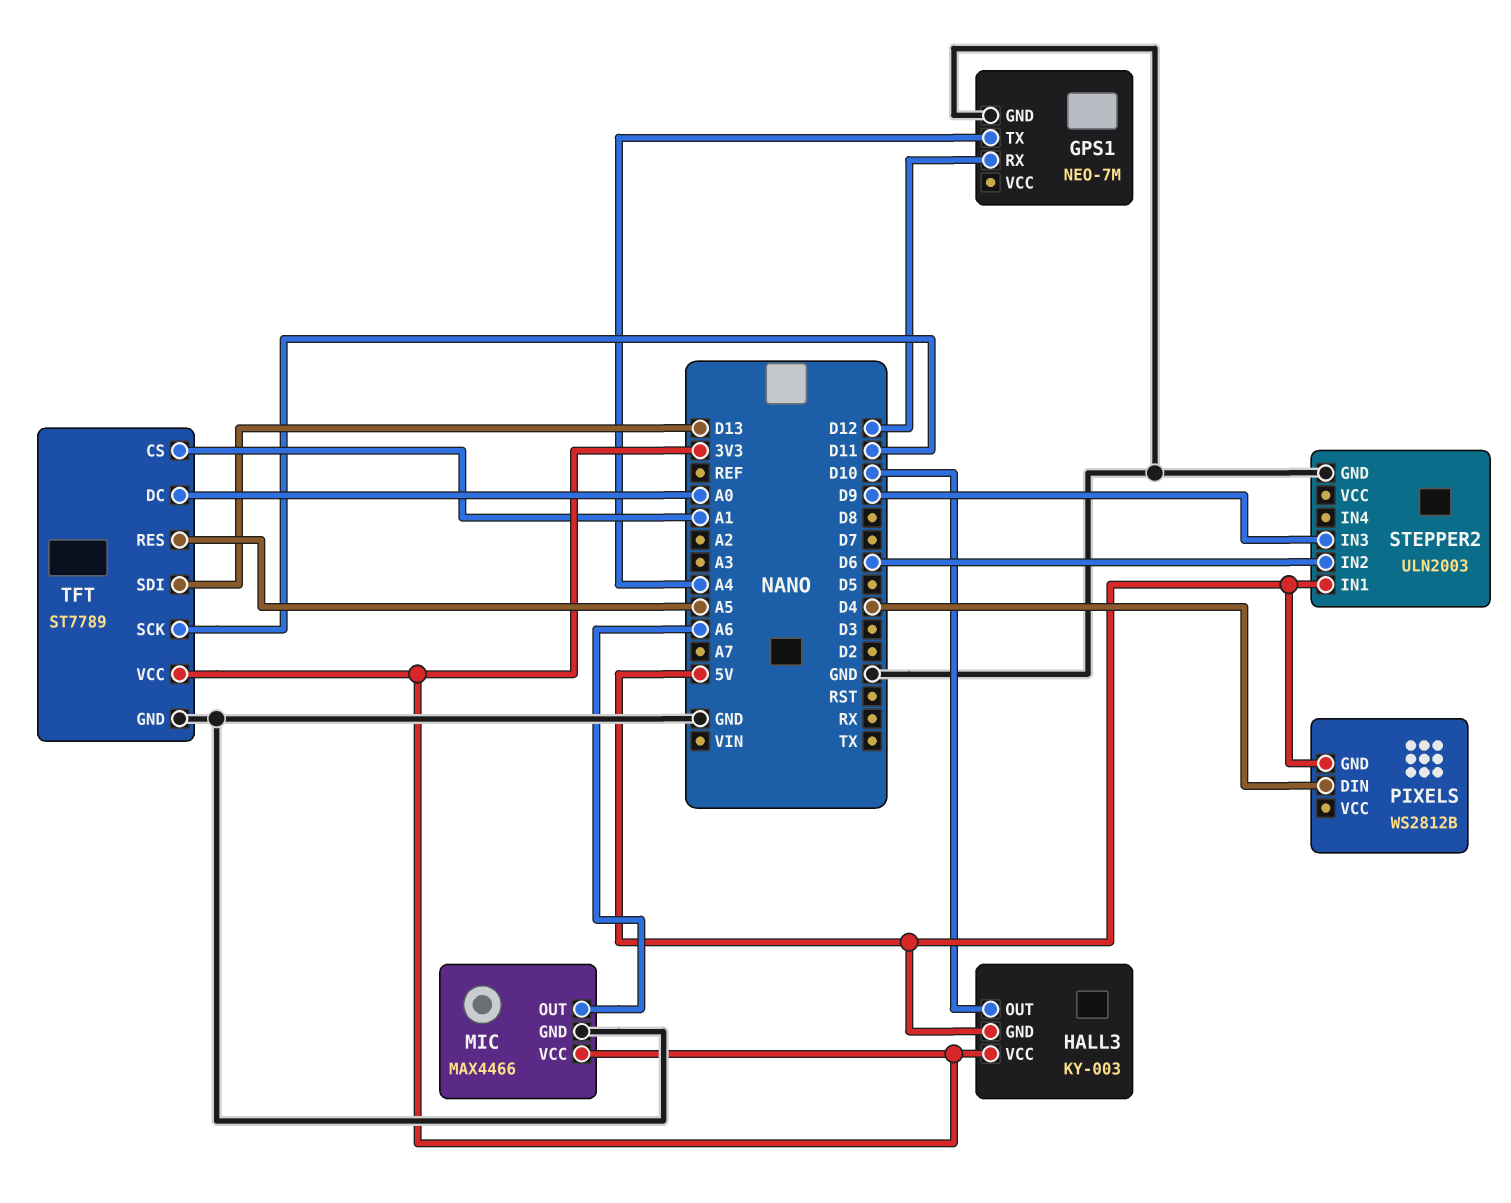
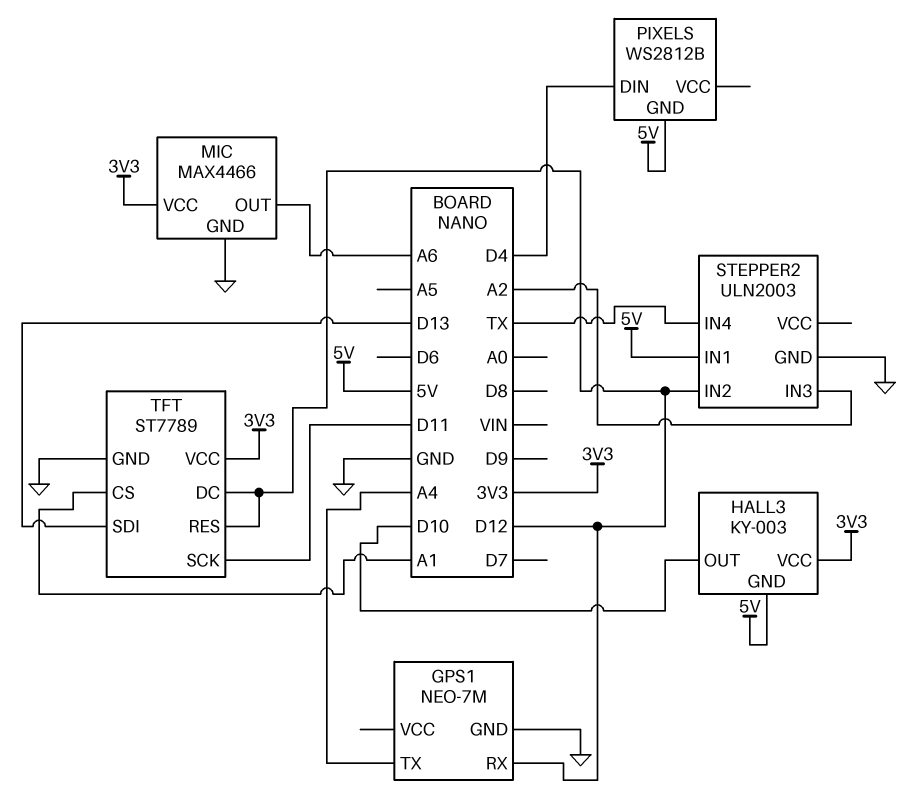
STEPPER2 pin IN2: D6 -> D12
STEPPER2 pin IN3: D9 -> A2
STEPPER2 pin IN4: none -> TX
TFT pin DC: A0 -> D12
TFT pin RES: A5 -> D12

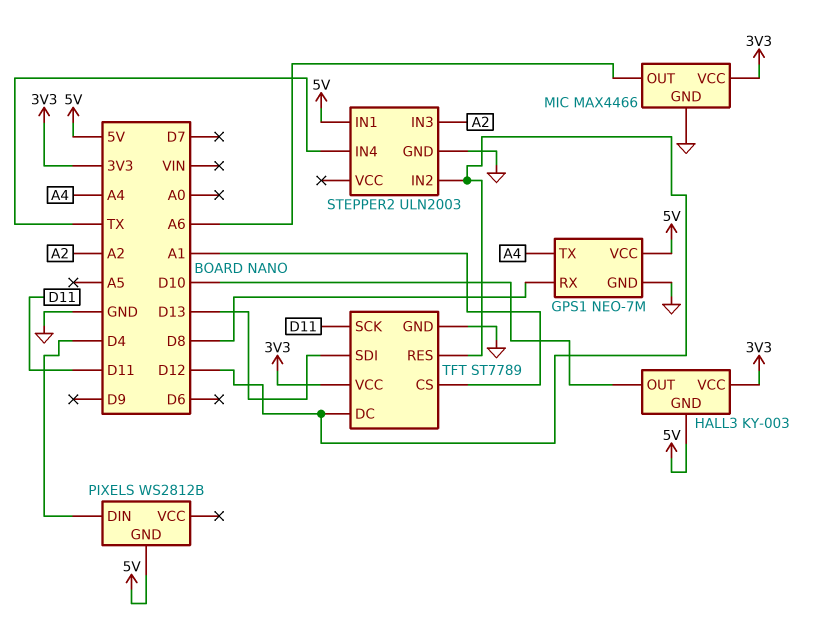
GPS1 pin RX: D12 -> D8
GPS1 pin VCC: none -> 5V

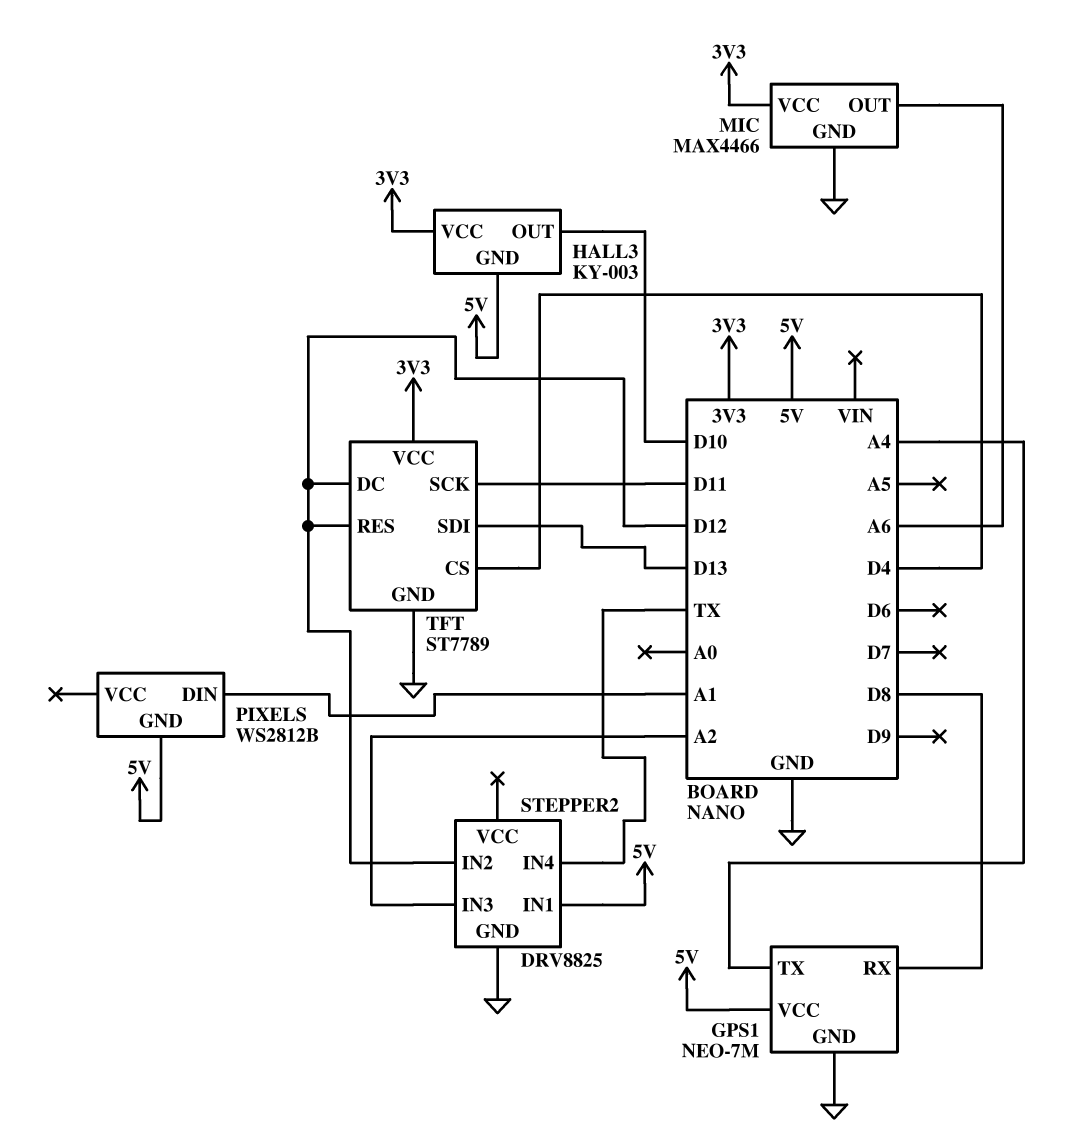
PIXELS pin DIN: D4 -> A1
STEPPER2: ULN2003 -> DRV8825
TFT pin CS: A1 -> D4

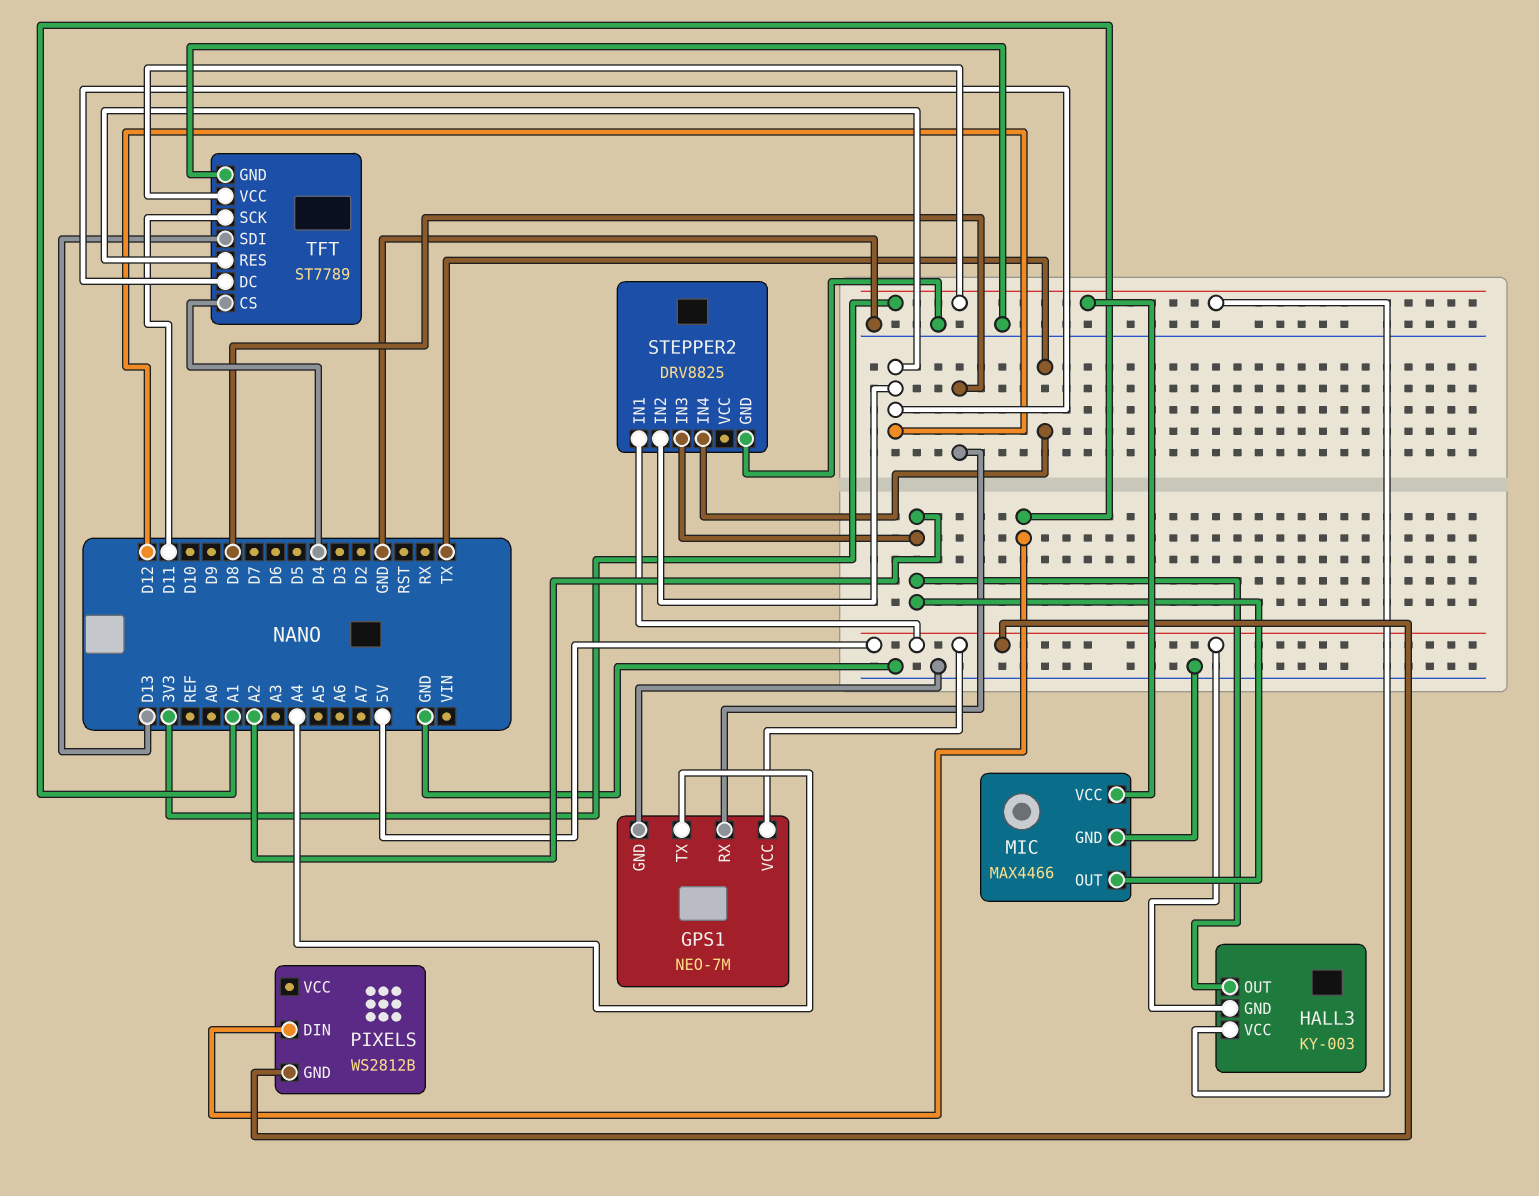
HALL3 pin OUT: D10 -> A2
MIC pin OUT: A6 -> A2

